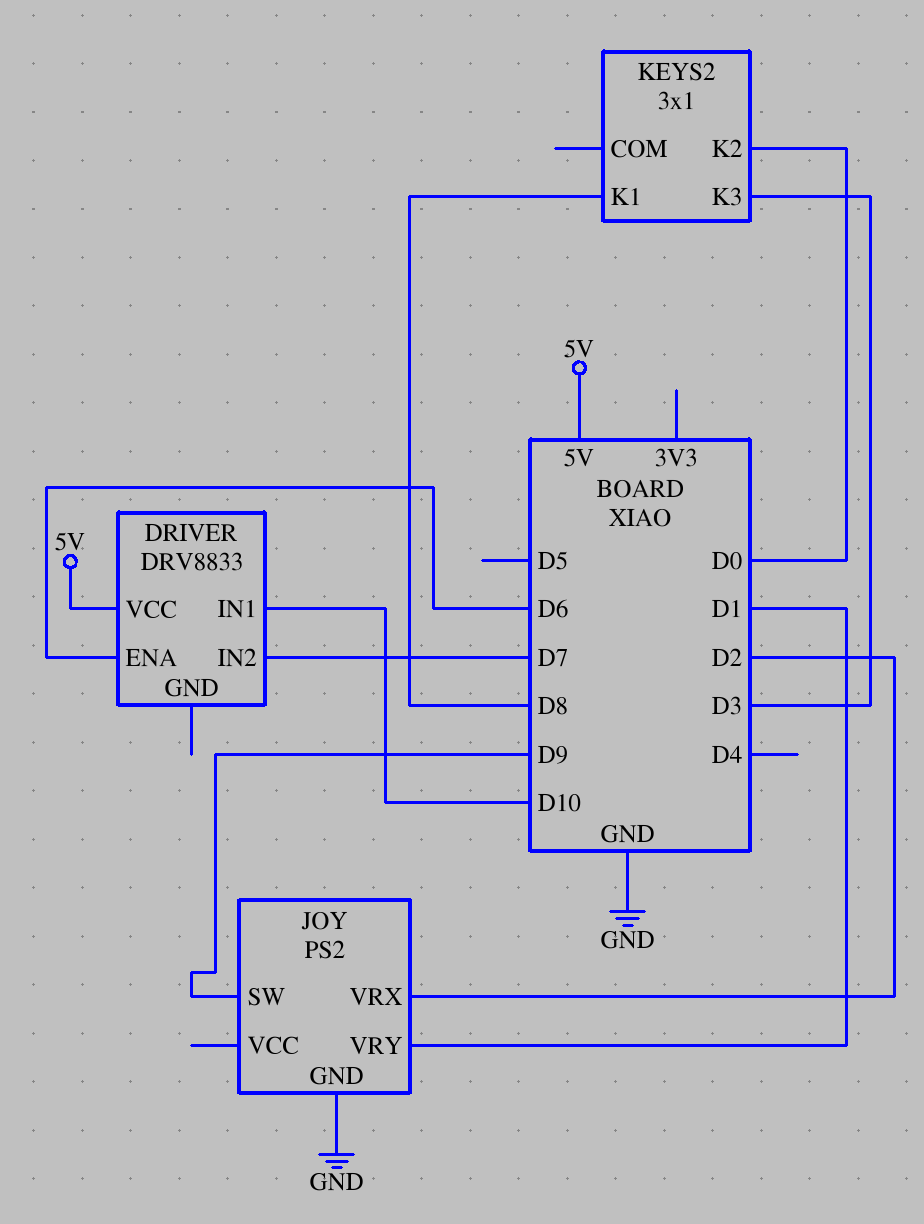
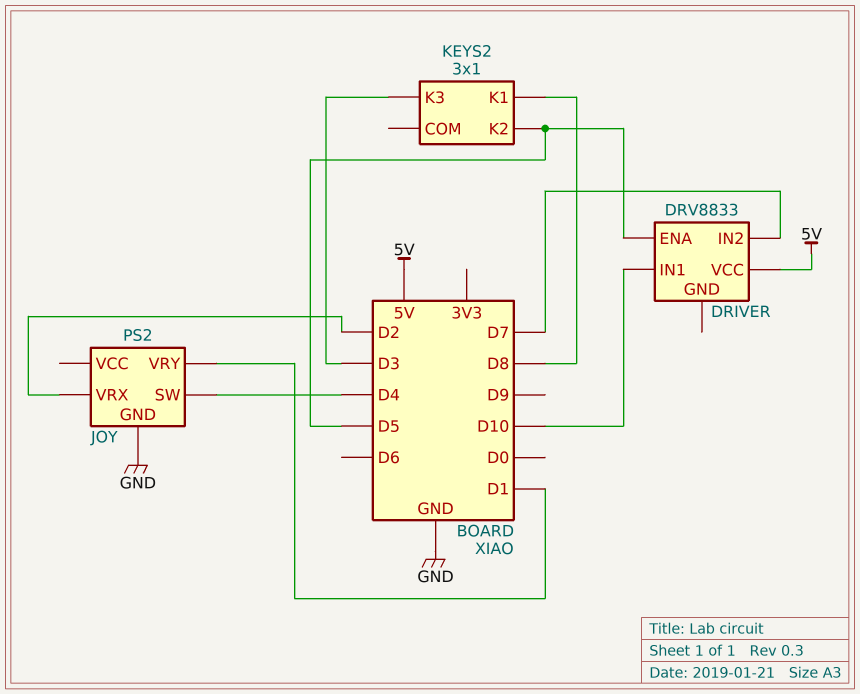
DRIVER pin ENA: D6 -> D5
JOY pin SW: D9 -> D4
KEYS2 pin K2: D0 -> D5

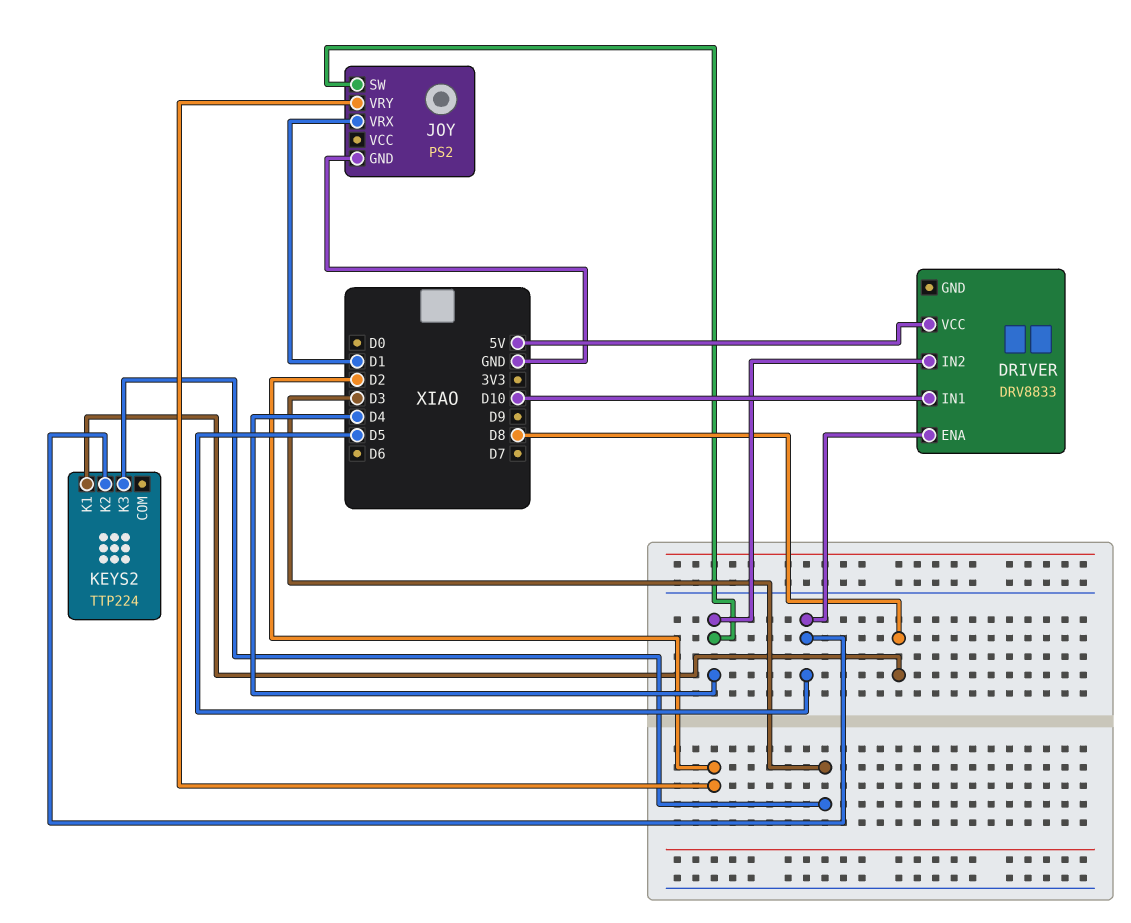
DRIVER pin IN2: D7 -> D4
JOY pin VRX: D2 -> D1
JOY pin VRY: D1 -> D2
KEYS2: 3x1 -> TTP224

